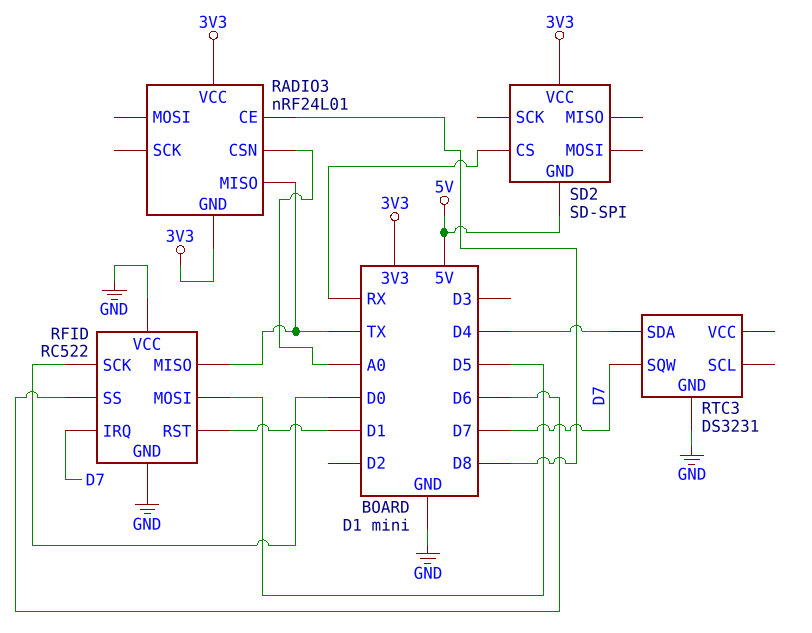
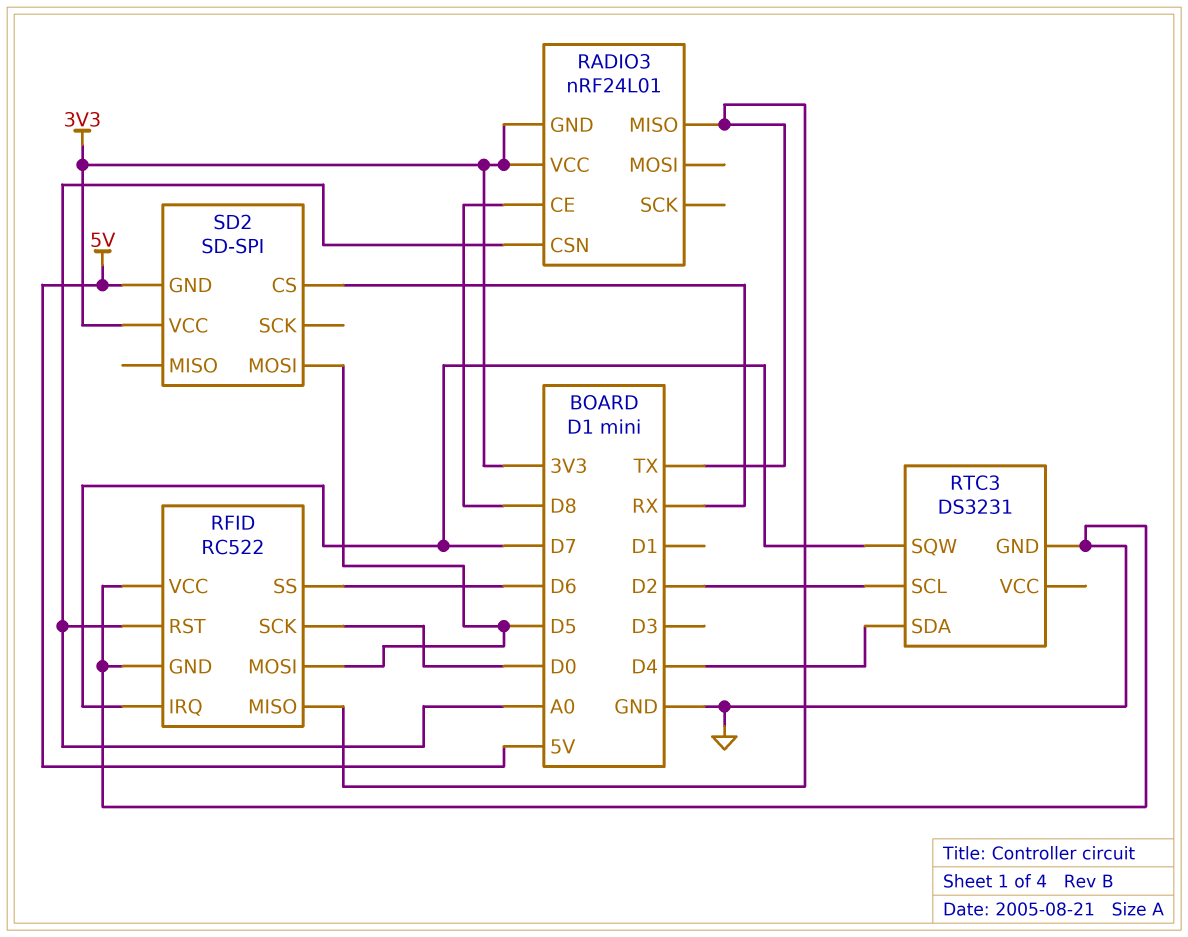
RFID pin RST: D1 -> A0
RTC3 pin SCL: none -> D2
SD2 pin MOSI: none -> D5

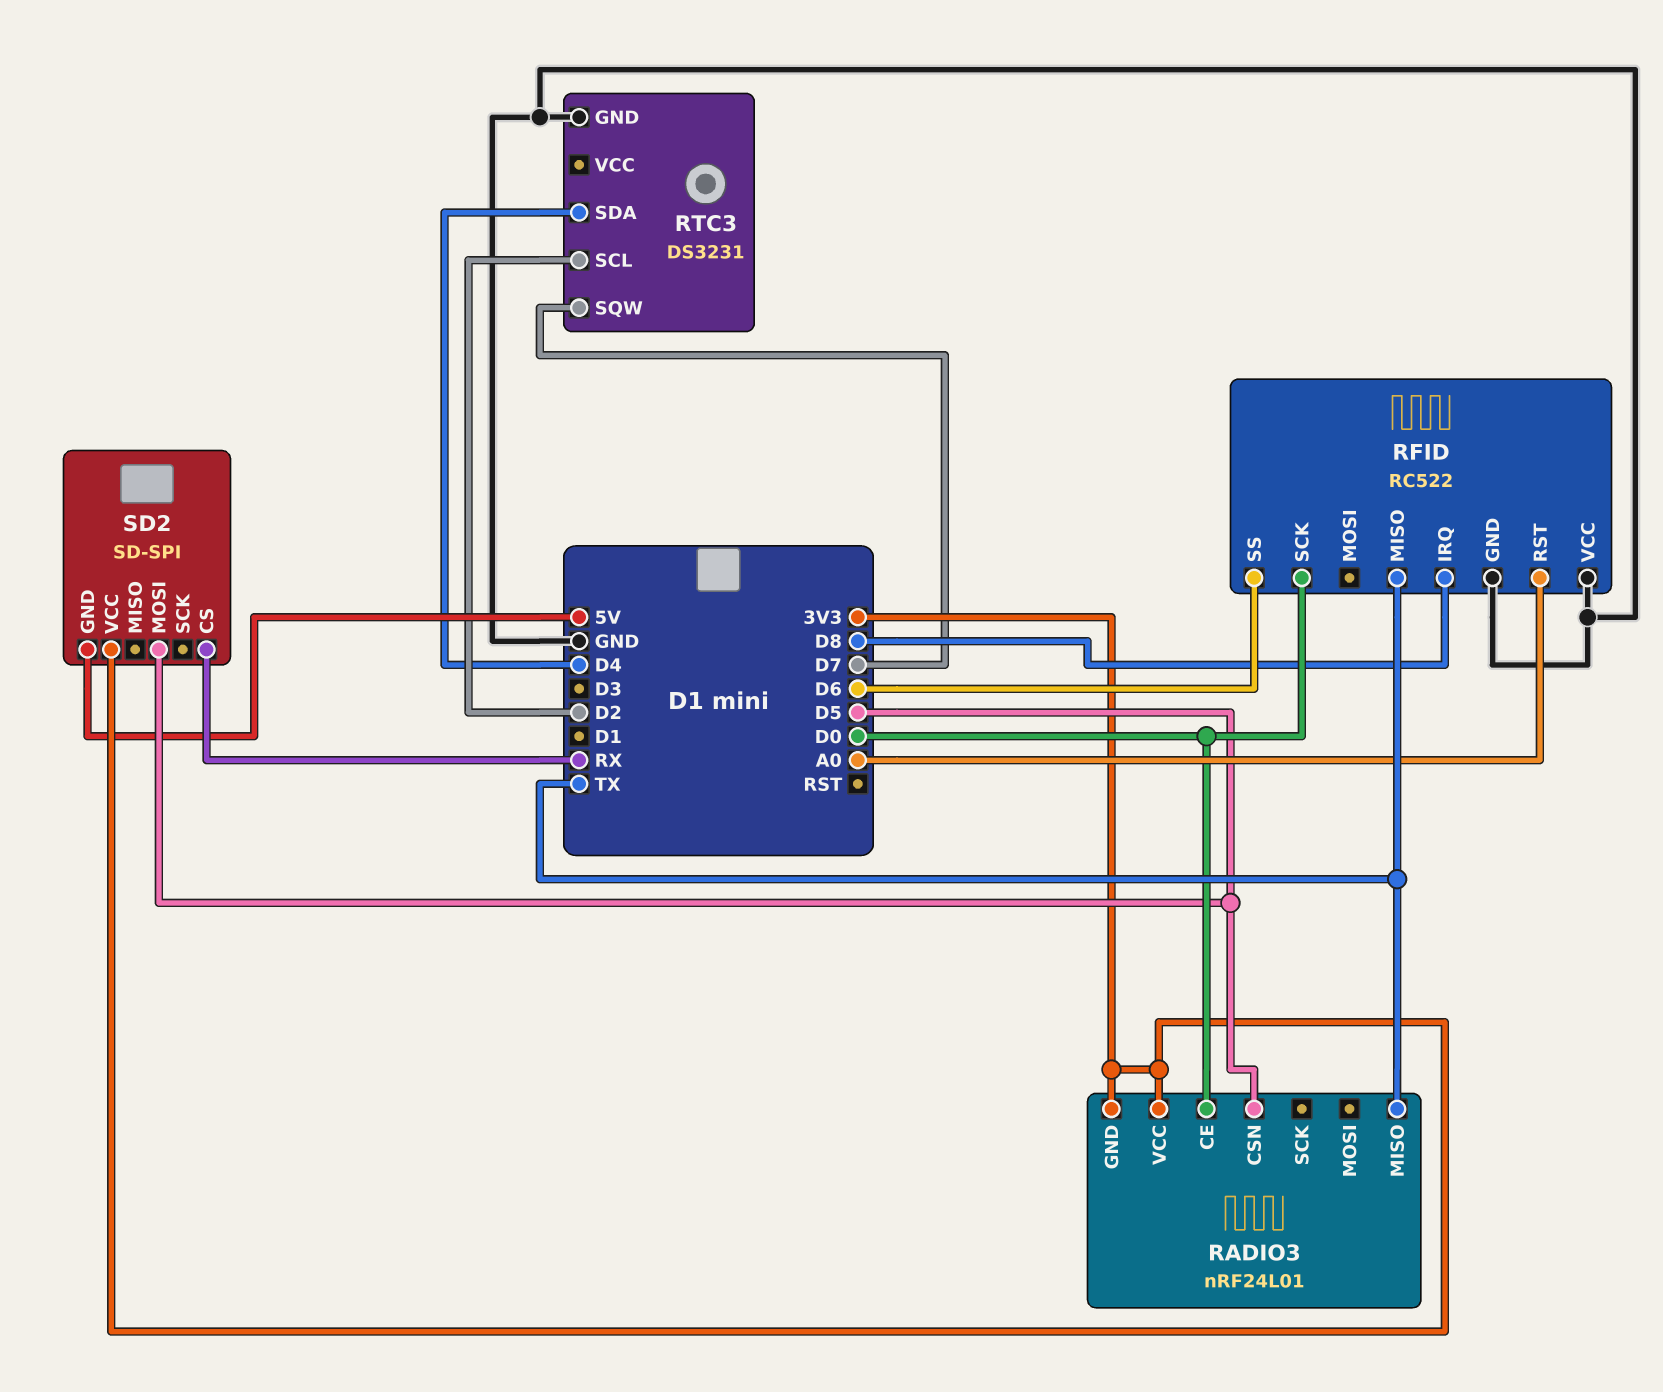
RADIO3 pin CE: D8 -> D0
RADIO3 pin CSN: A0 -> D5
RFID pin IRQ: D7 -> D8
RFID pin MOSI: D5 -> none

